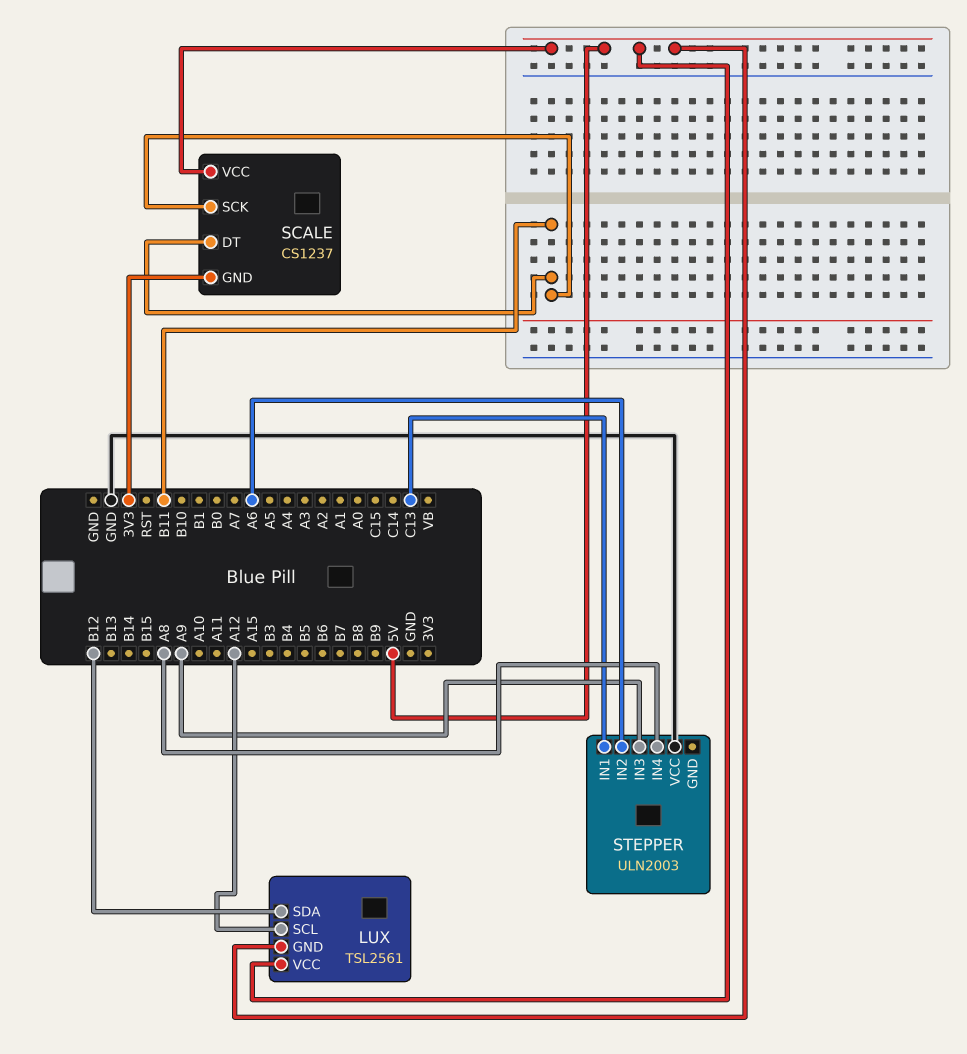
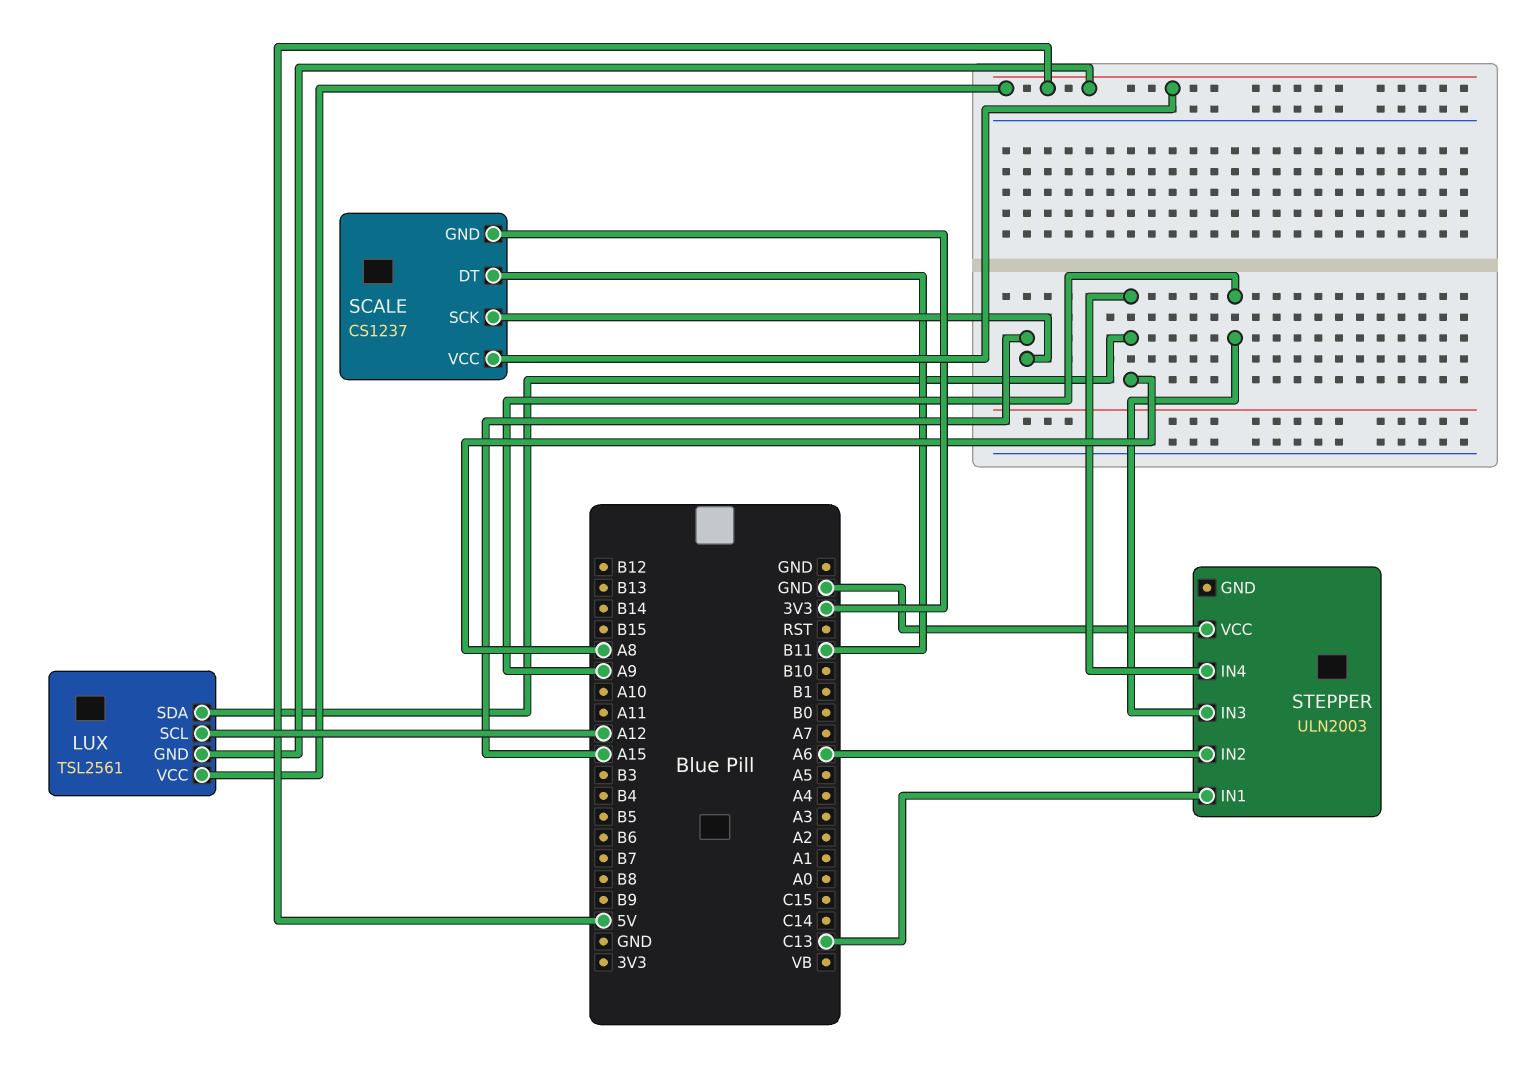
LUX pin SDA: B12 -> A8
SCALE pin SCK: B11 -> A15

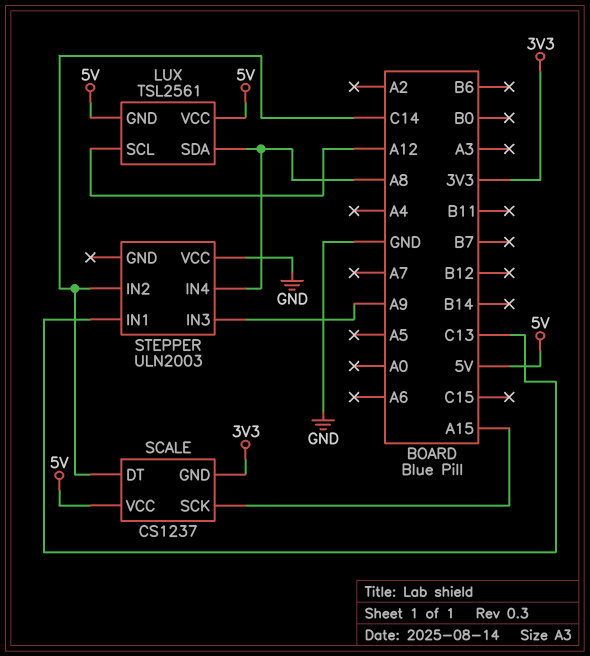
SCALE pin DT: B11 -> C14
STEPPER pin IN2: A6 -> C14

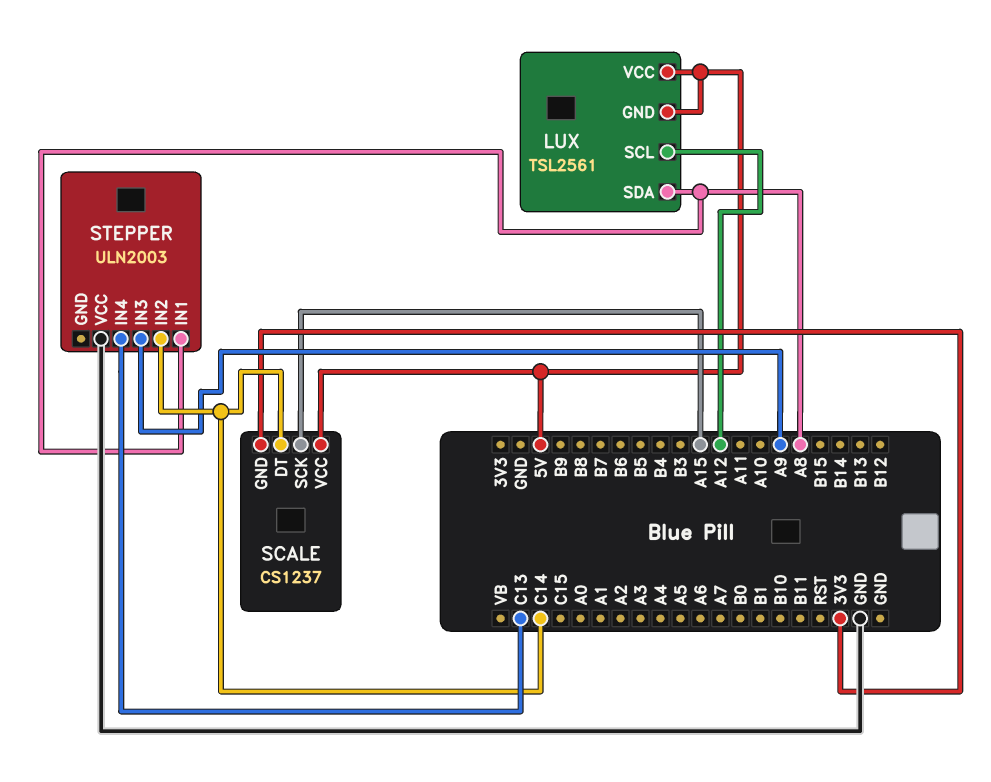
STEPPER pin IN1: C13 -> A8
STEPPER pin IN4: A8 -> C13

